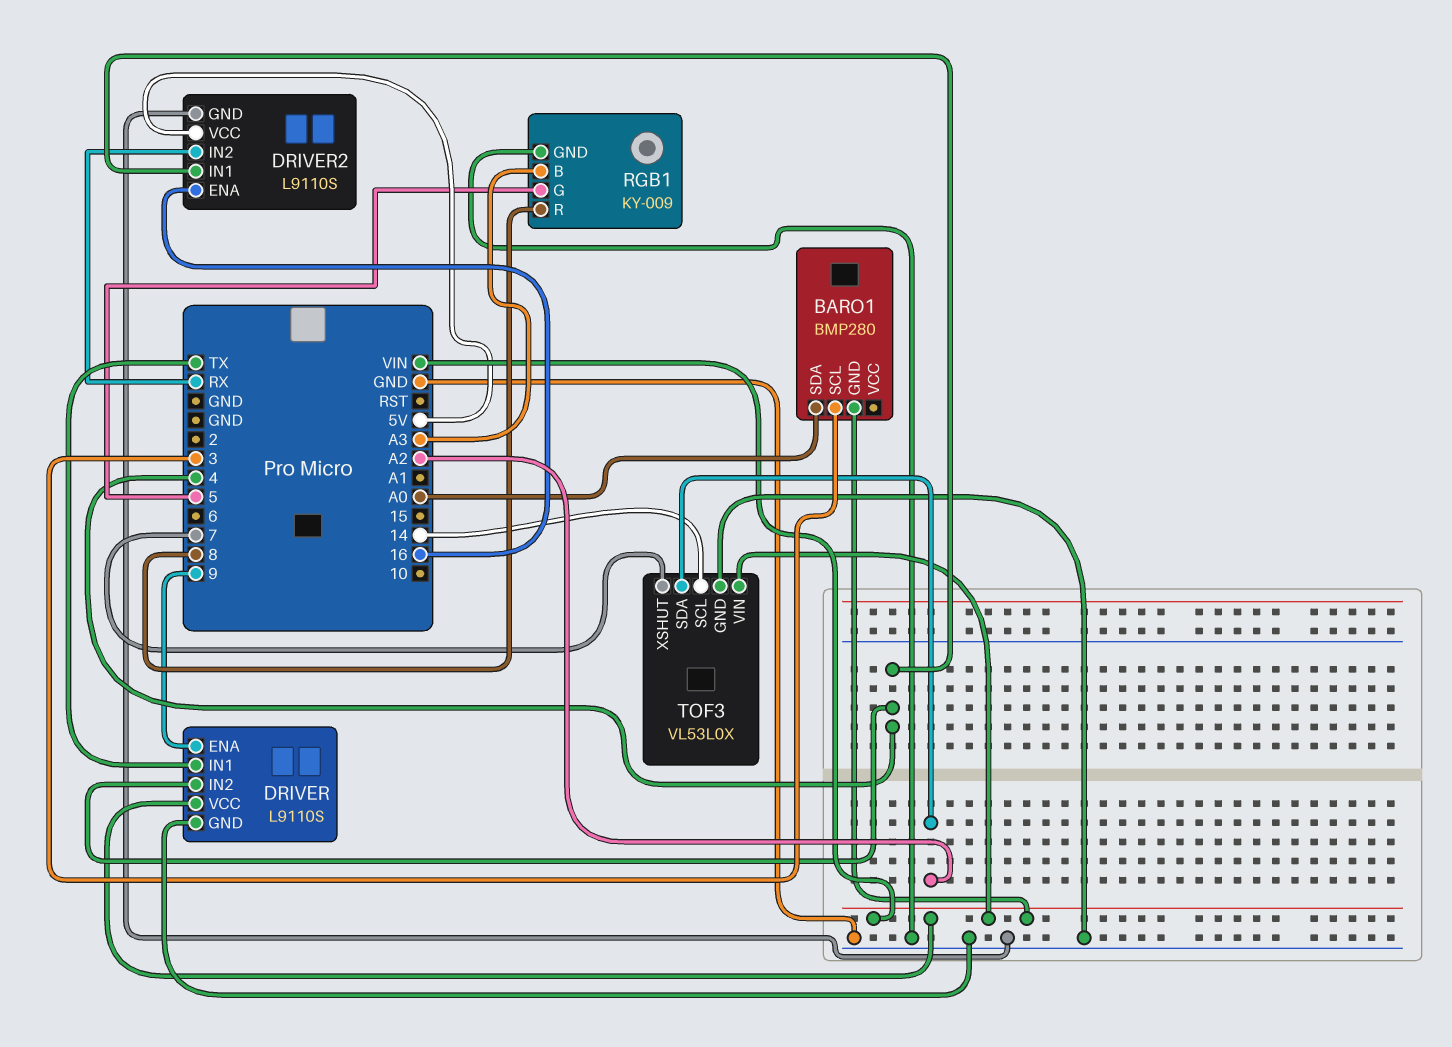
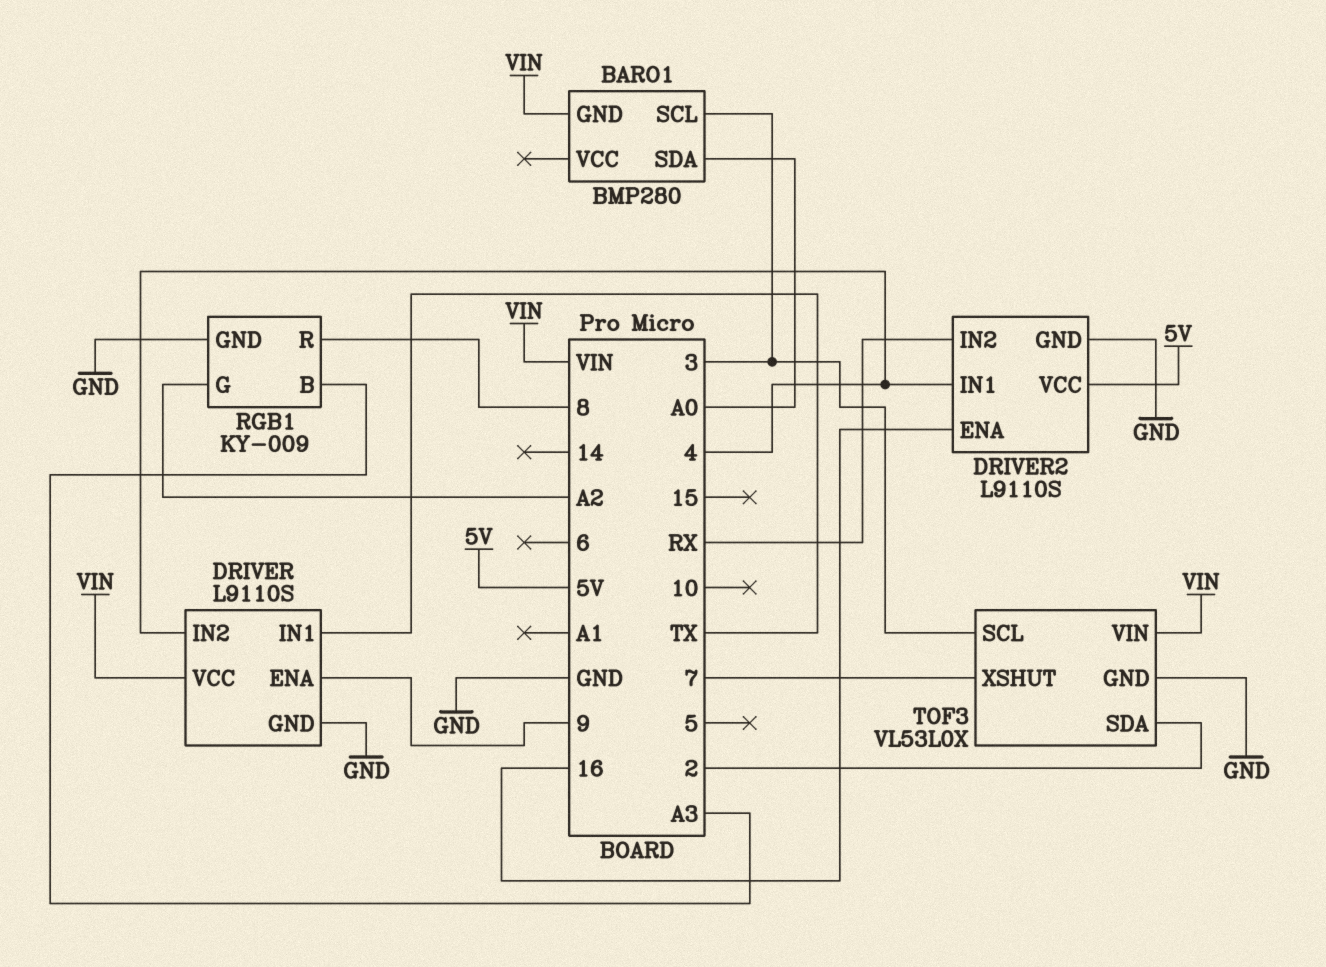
RGB1 pin G: 5 -> A2
TOF3 pin SCL: 14 -> 3
TOF3 pin SDA: A2 -> 2

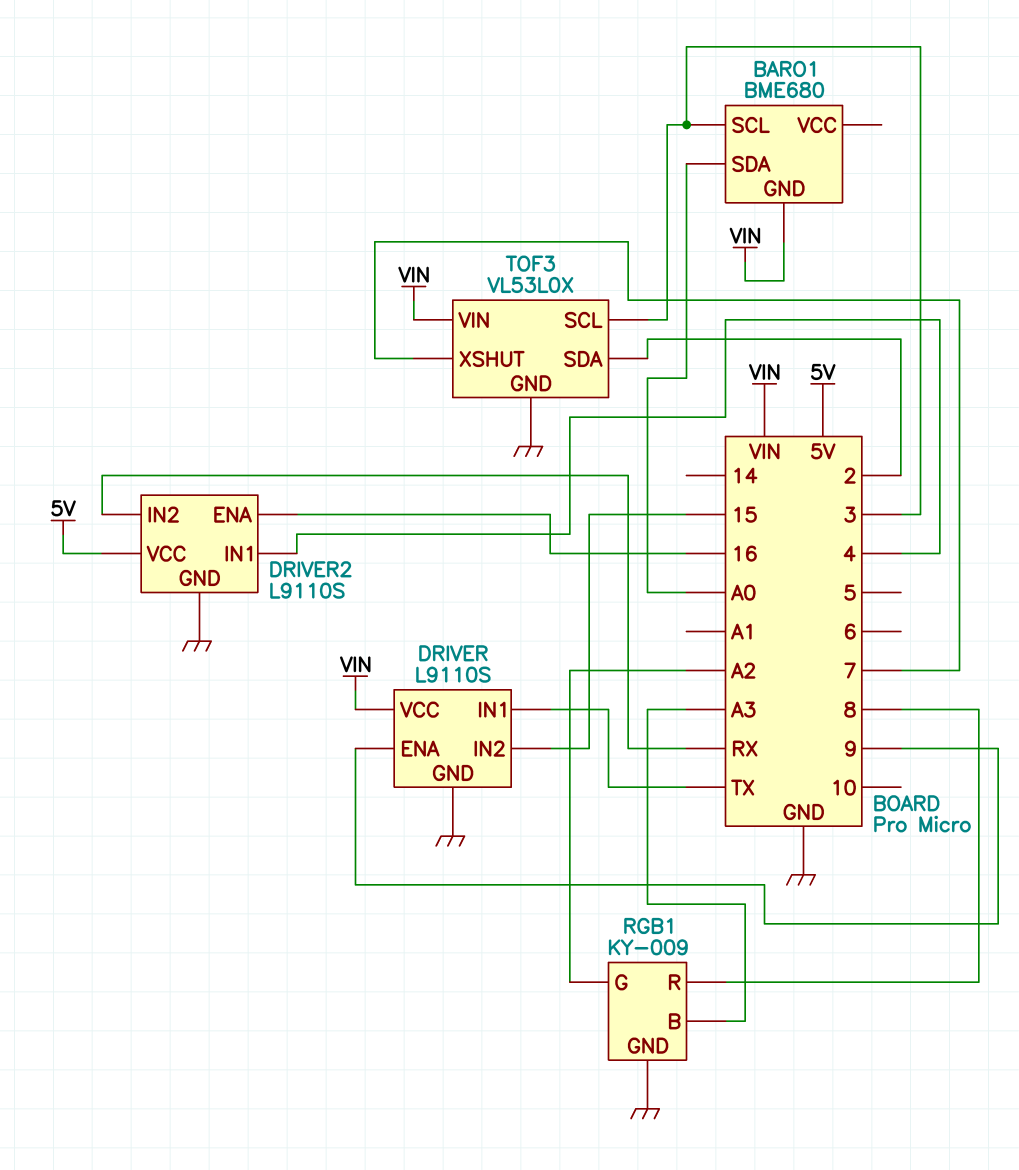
BARO1: BMP280 -> BME680
DRIVER pin IN2: 4 -> 15

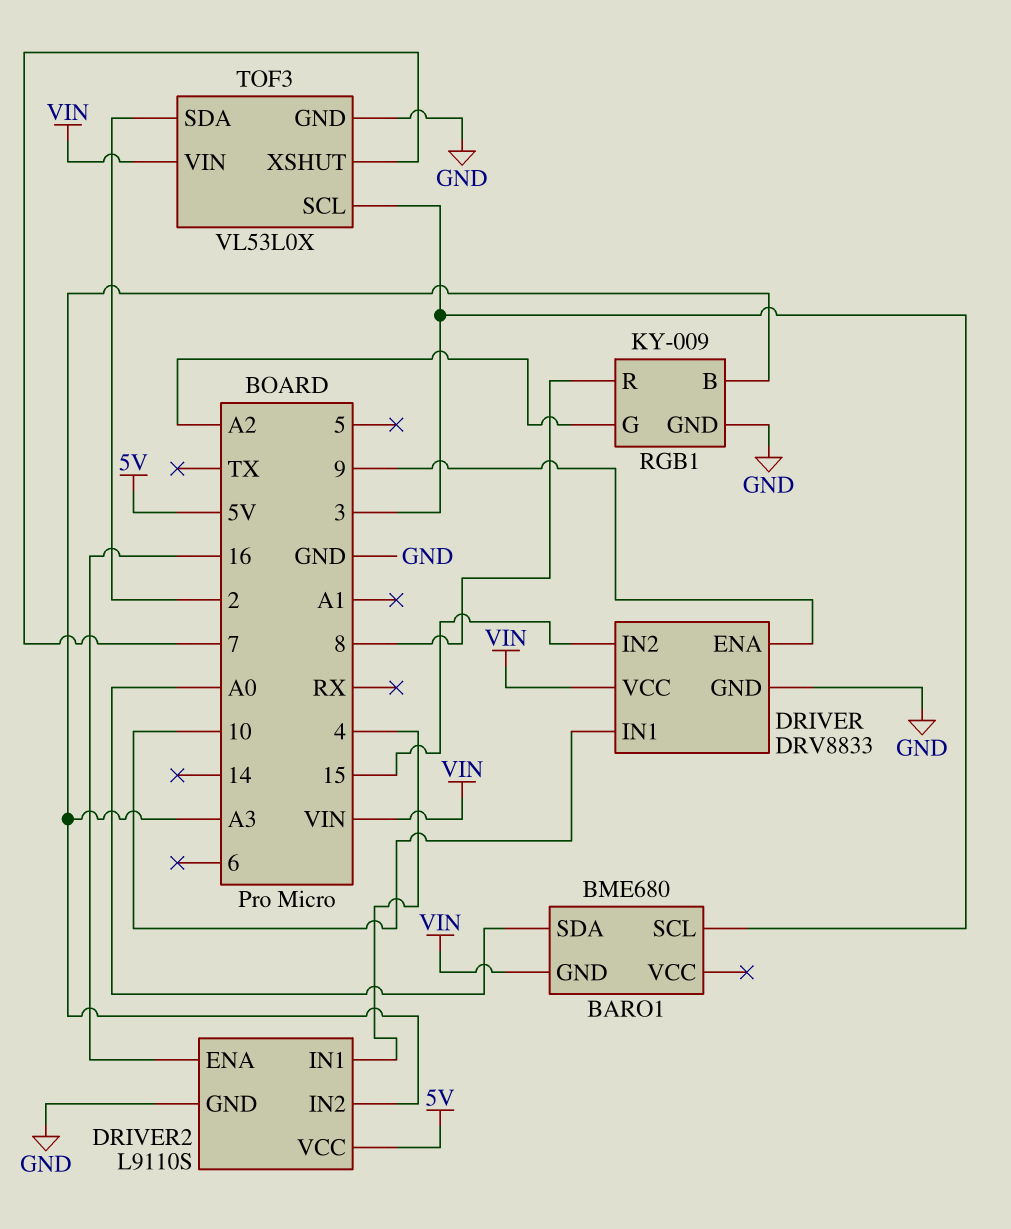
DRIVER: L9110S -> DRV8833
DRIVER pin IN1: TX -> 10
DRIVER2 pin IN2: RX -> A3

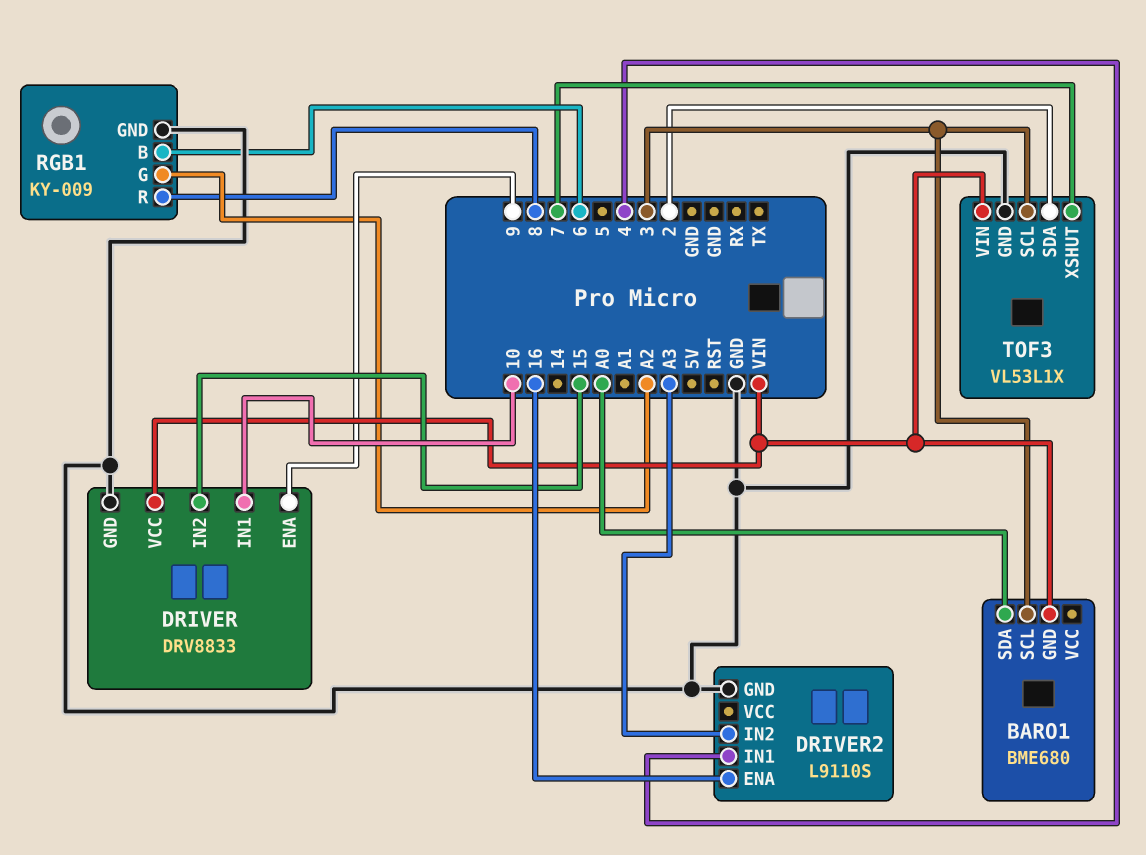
DRIVER2 pin VCC: 5V -> none
RGB1 pin B: A3 -> 6
TOF3: VL53L0X -> VL53L1X

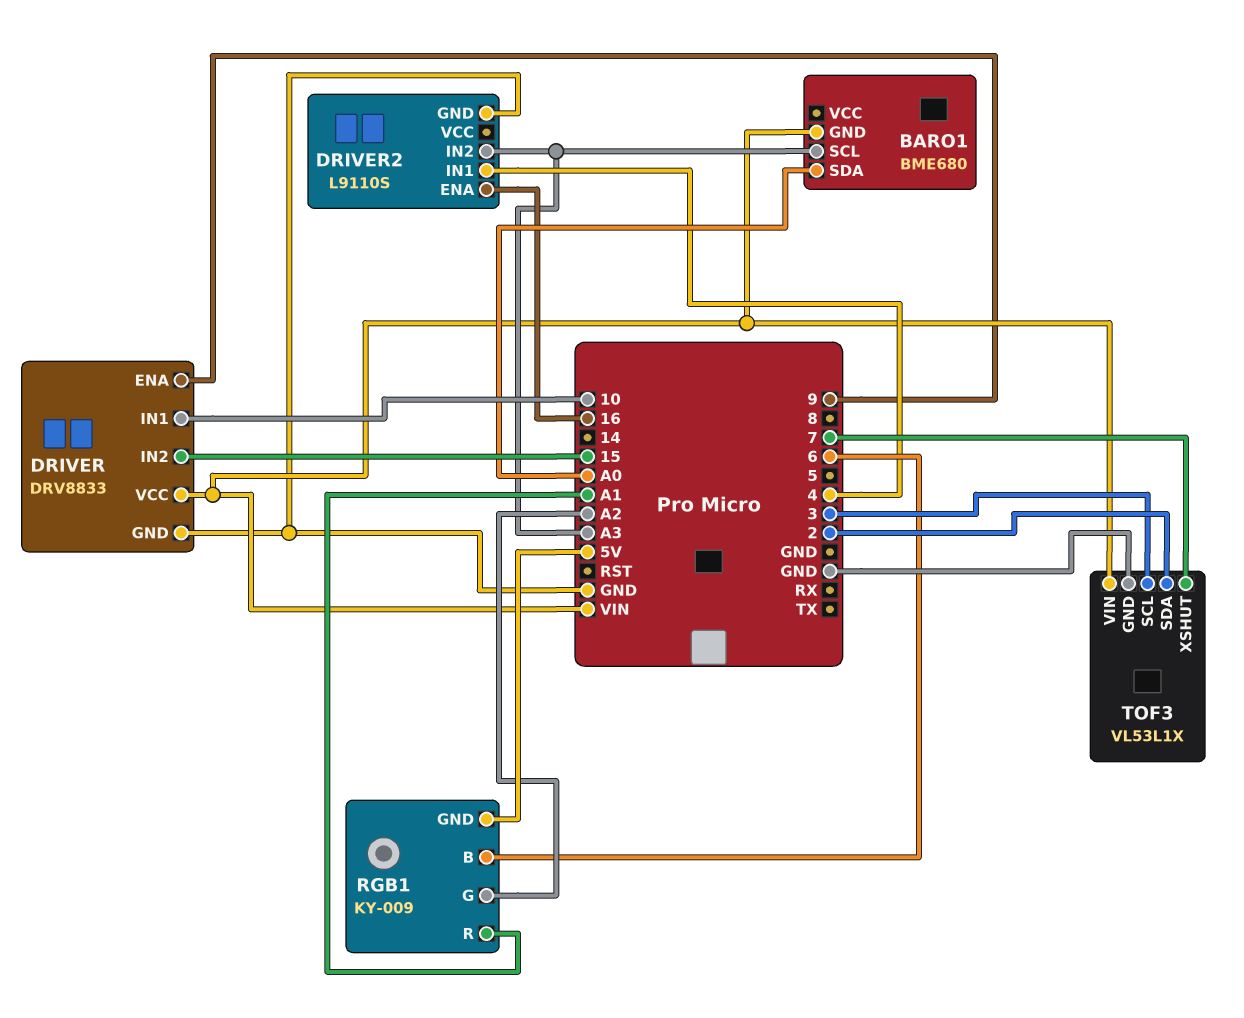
BARO1 pin SCL: 3 -> A3
RGB1 pin GND: GND -> 5V
RGB1 pin R: 8 -> A1

